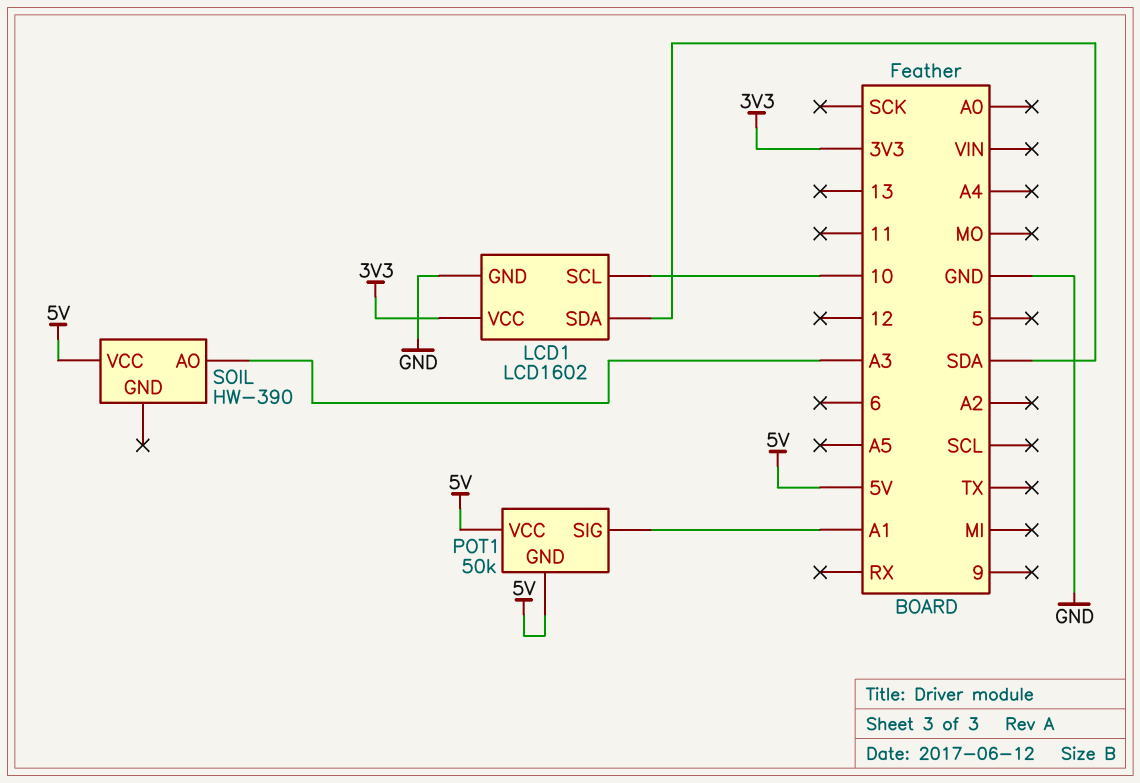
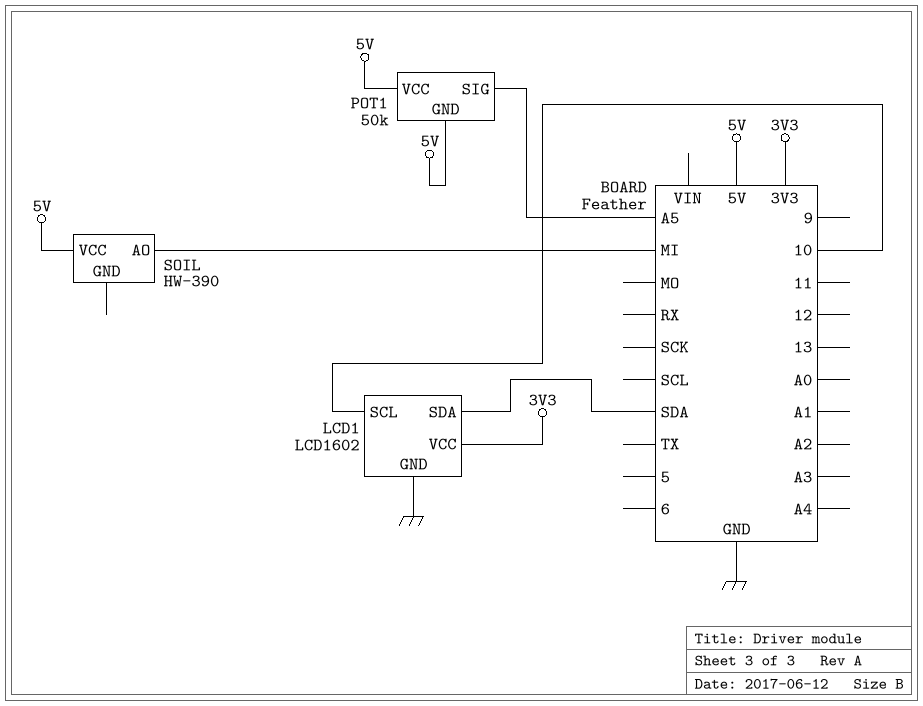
POT1 pin SIG: A1 -> A5
SOIL pin AO: A3 -> MI

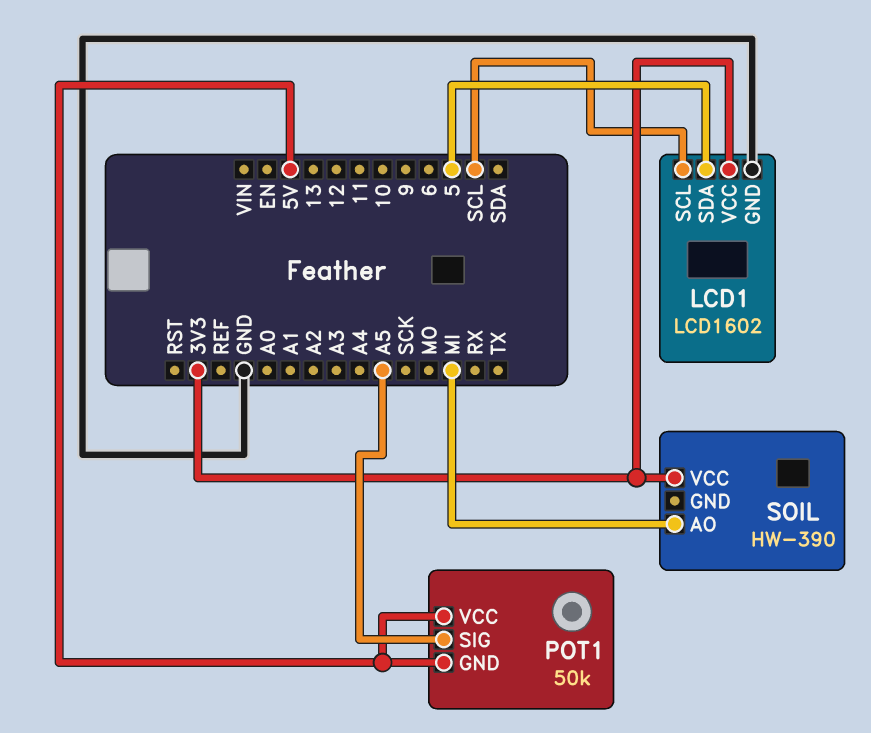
LCD1 pin SCL: 10 -> SCL
LCD1 pin SDA: SDA -> 5
SOIL pin VCC: 5V -> 3V3

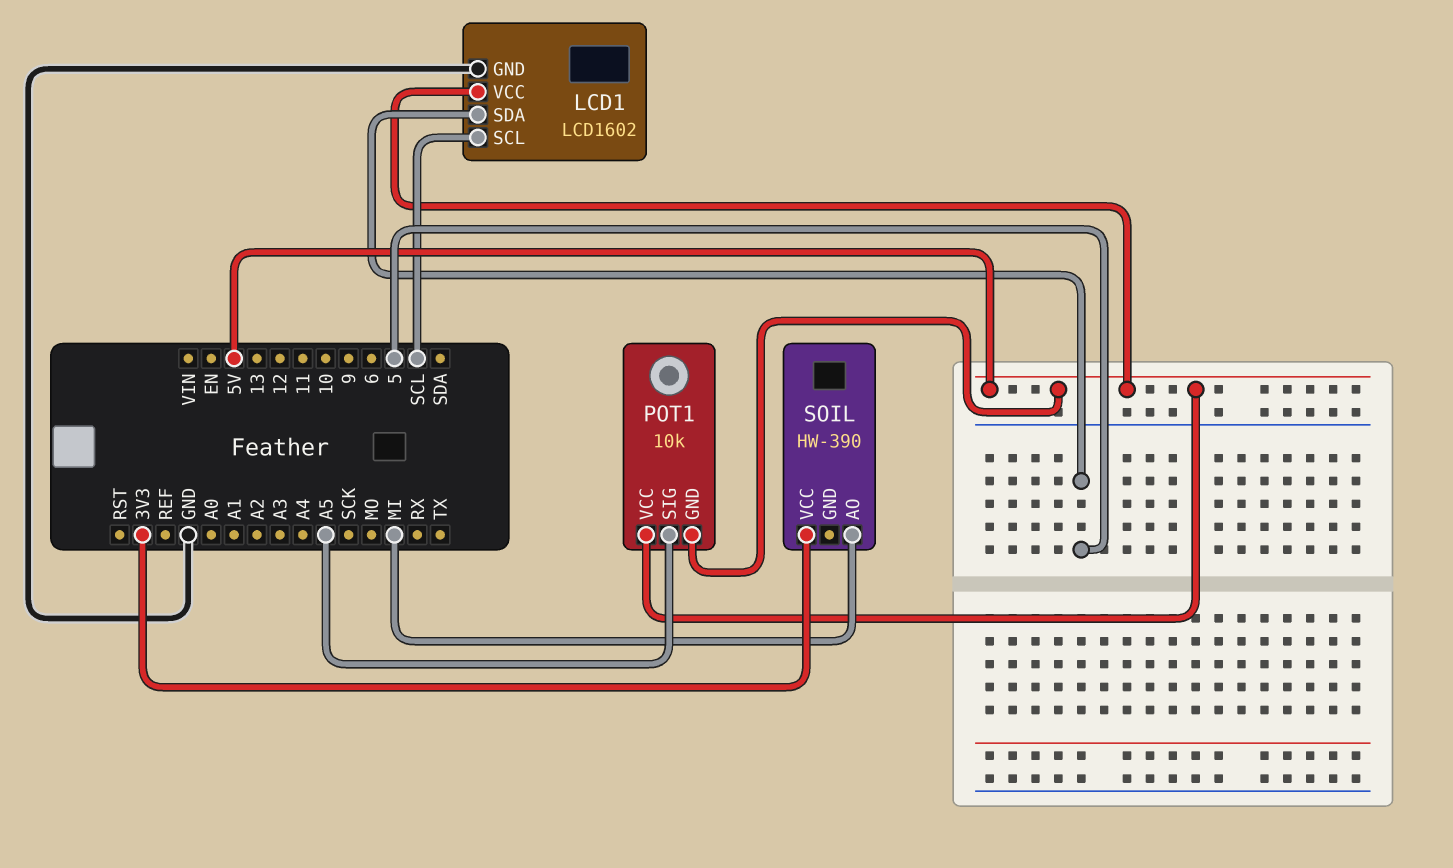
LCD1 pin VCC: 3V3 -> 5V
POT1: 50k -> 10k

